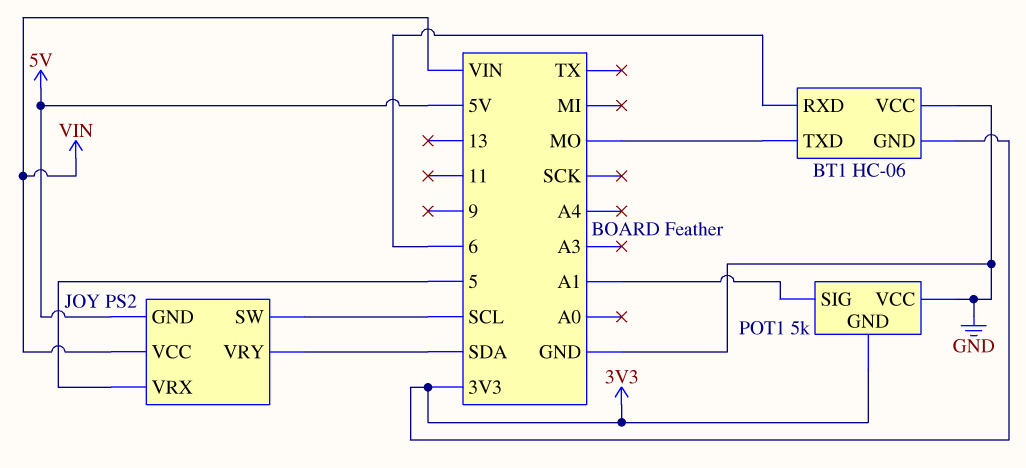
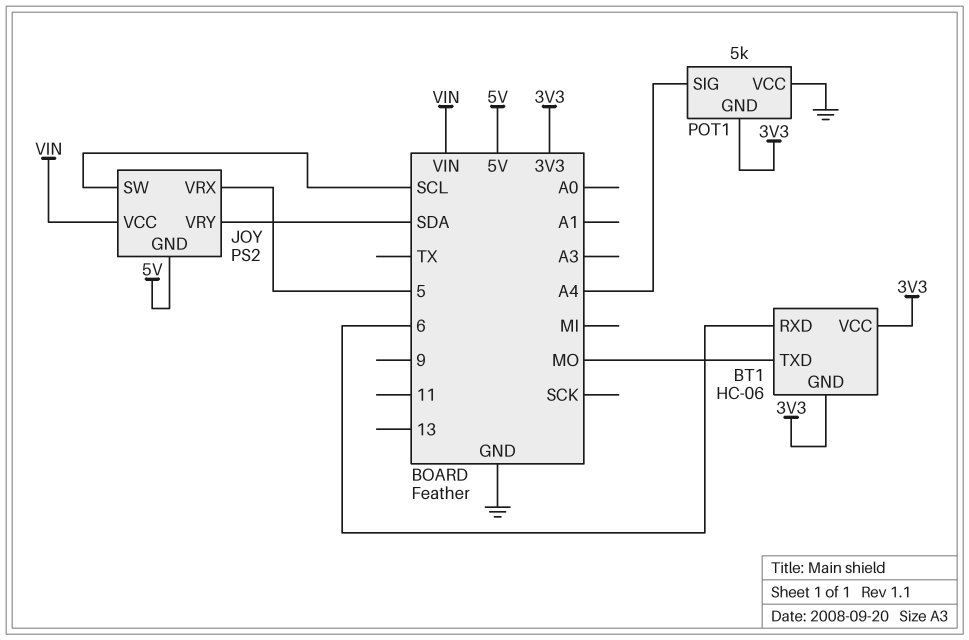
BT1 pin VCC: GND -> 3V3
POT1 pin SIG: A1 -> A4

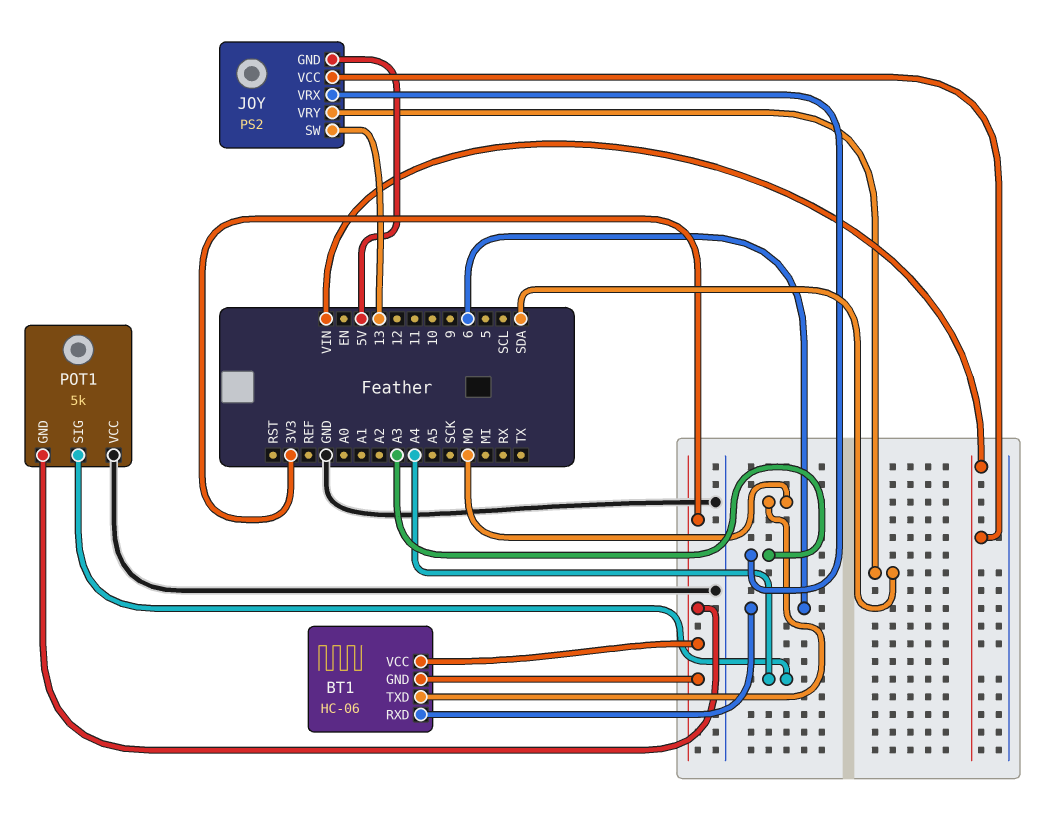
JOY pin SW: SCL -> 13
JOY pin VRX: 5 -> A3

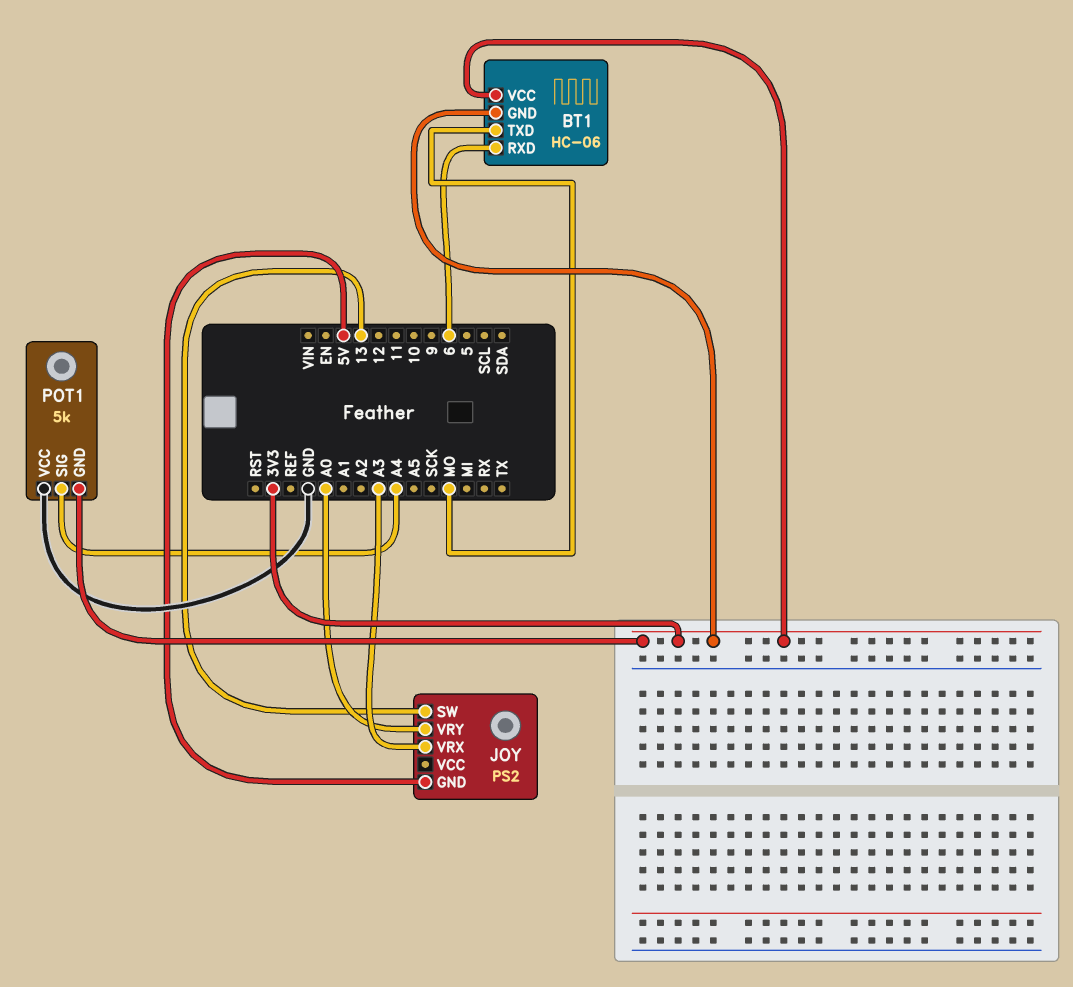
JOY pin VCC: VIN -> none
JOY pin VRY: SDA -> A0

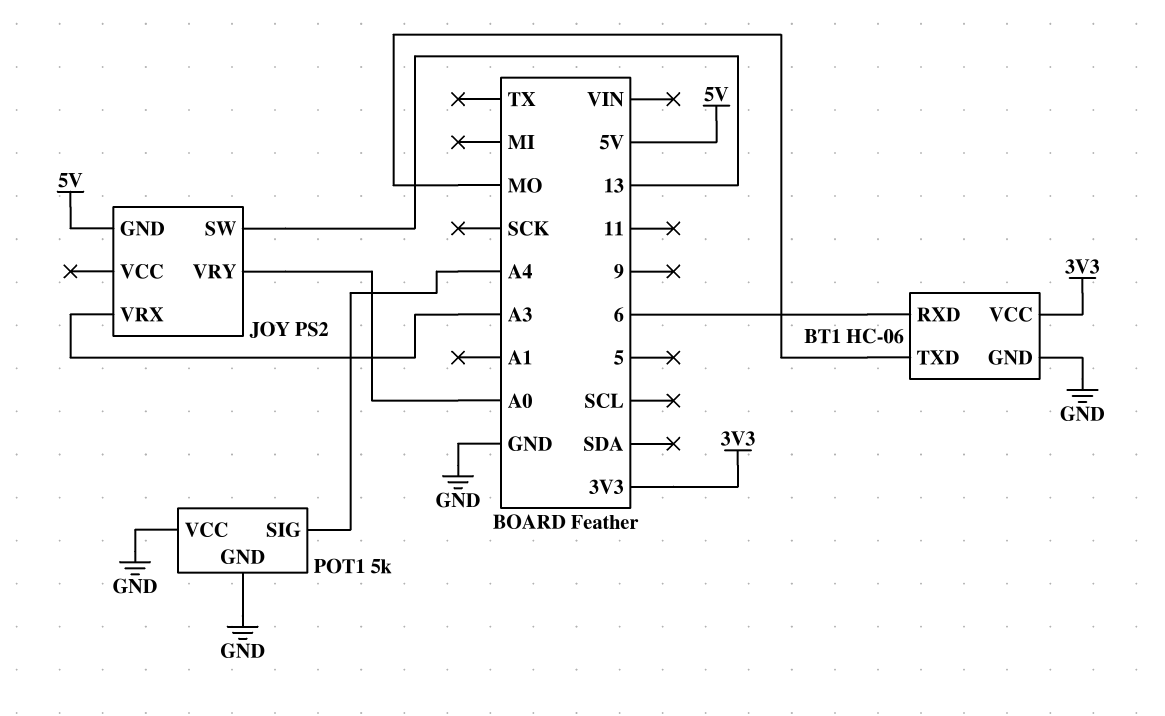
BT1 pin GND: 3V3 -> GND
POT1 pin GND: 3V3 -> GND

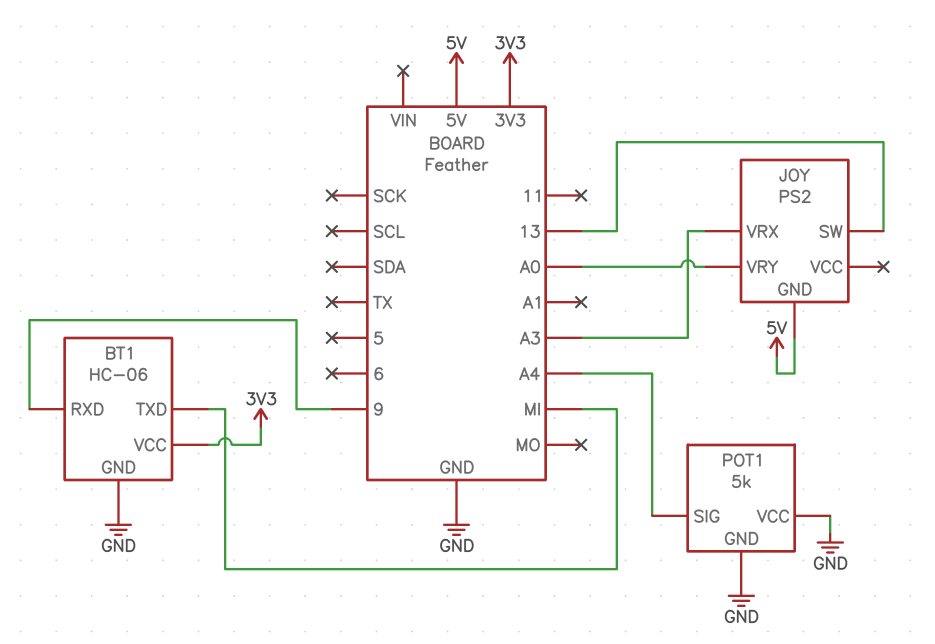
BT1 pin RXD: 6 -> 9
BT1 pin TXD: MO -> MI

